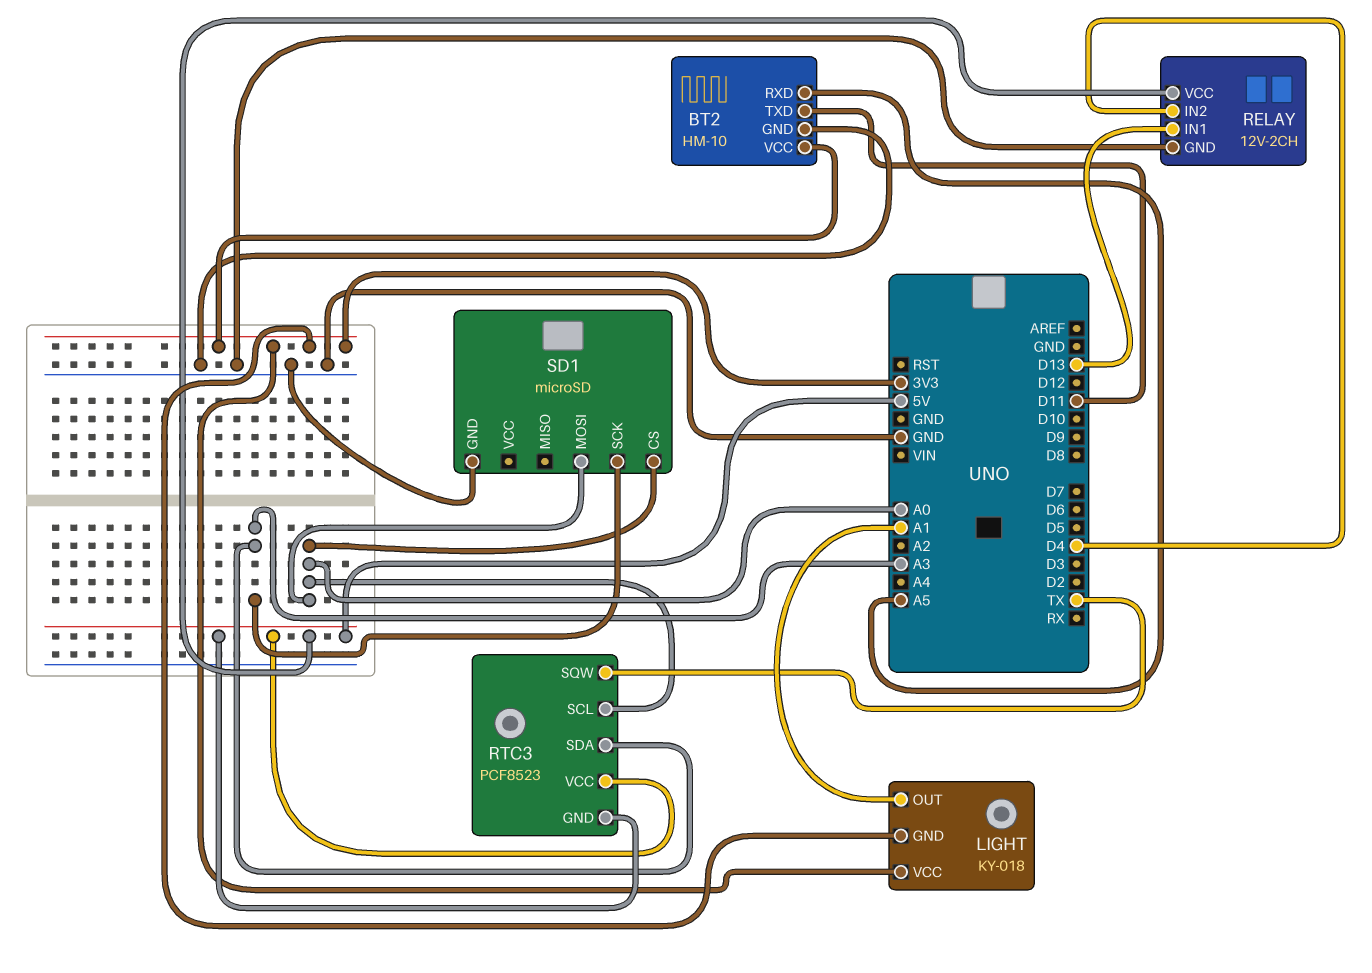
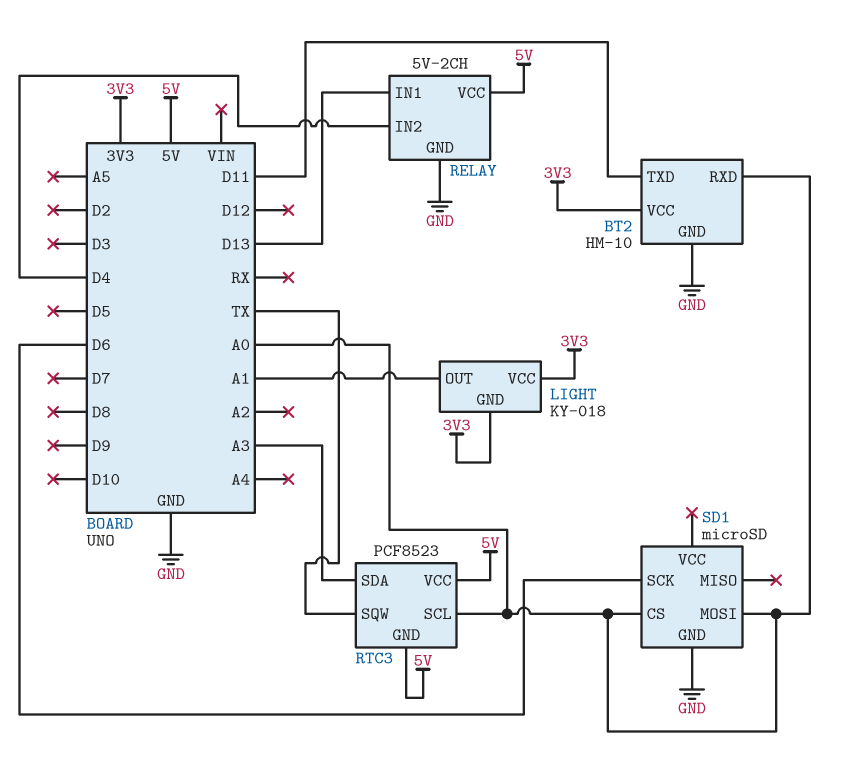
BT2 pin RXD: A5 -> A0
RELAY: 12V-2CH -> 5V-2CH
SD1 pin SCK: A3 -> D6

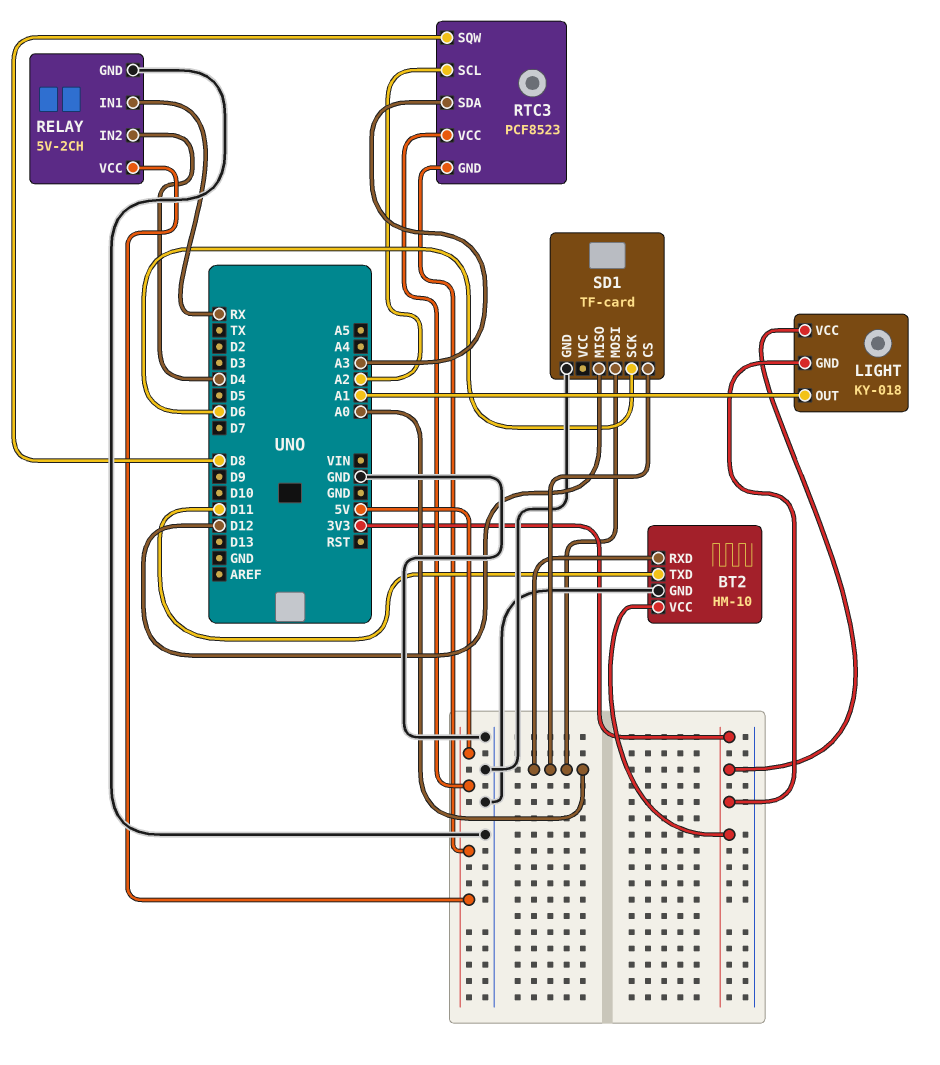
RELAY pin IN1: D13 -> RX
RTC3 pin SCL: A0 -> A2
RTC3 pin SQW: TX -> D8
SD1: microSD -> TF-card
SD1 pin MISO: none -> D12

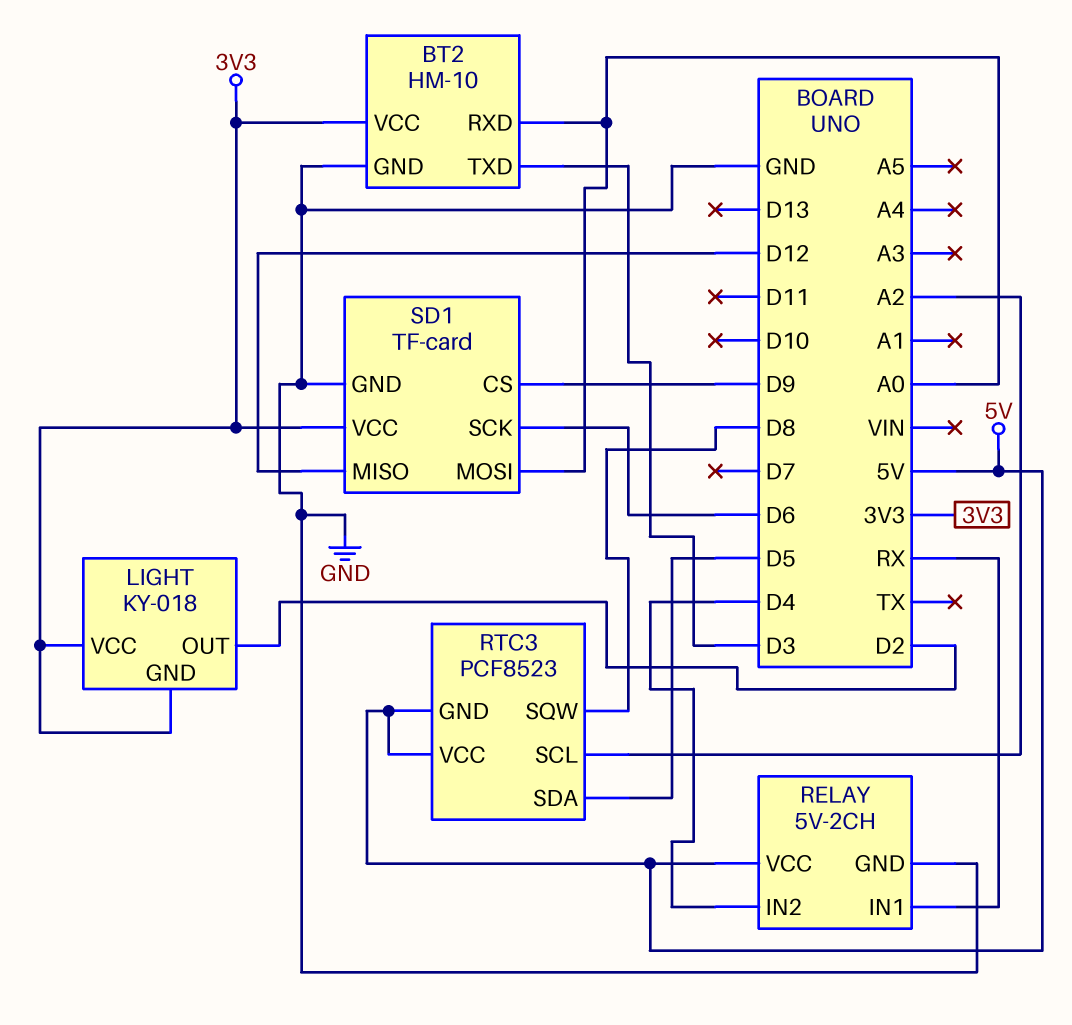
BT2 pin TXD: D11 -> D3
LIGHT pin OUT: A1 -> D2
RTC3 pin SDA: A3 -> D5
SD1 pin CS: A0 -> D9
SD1 pin VCC: none -> 3V3

